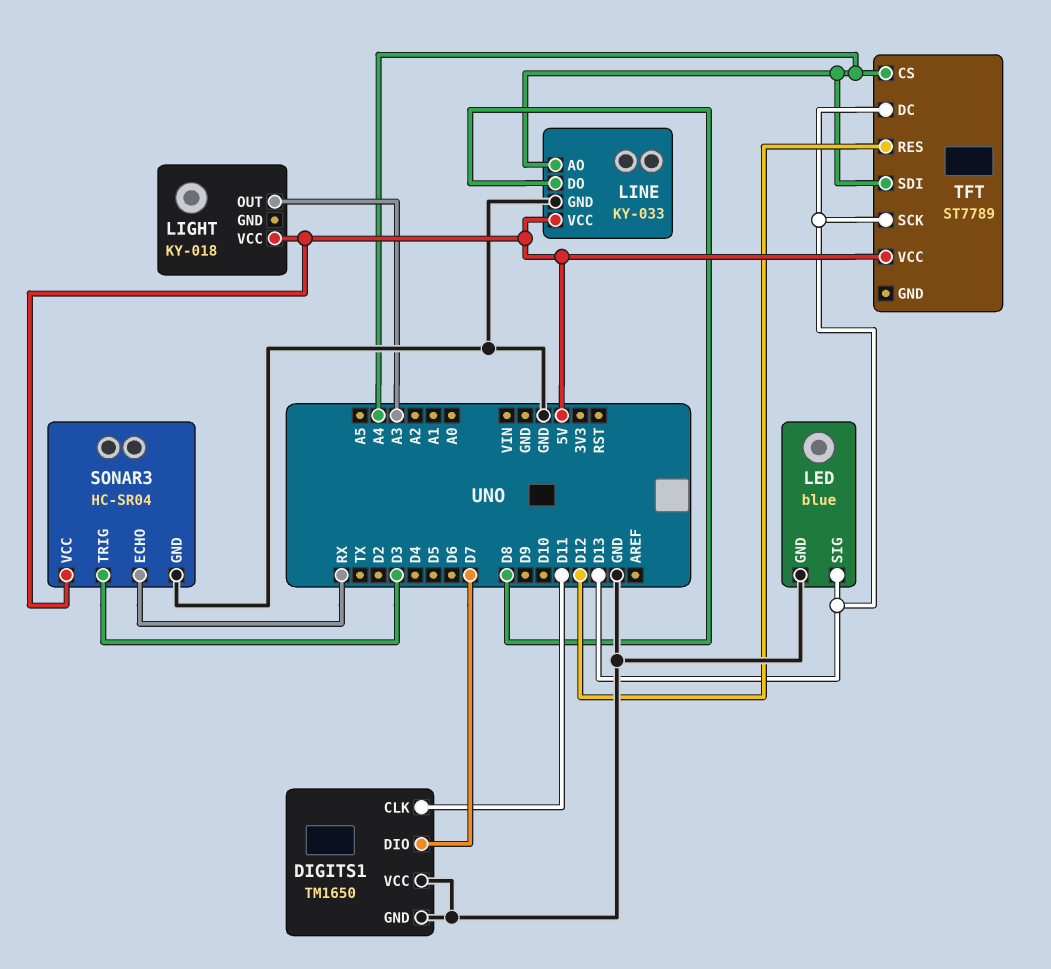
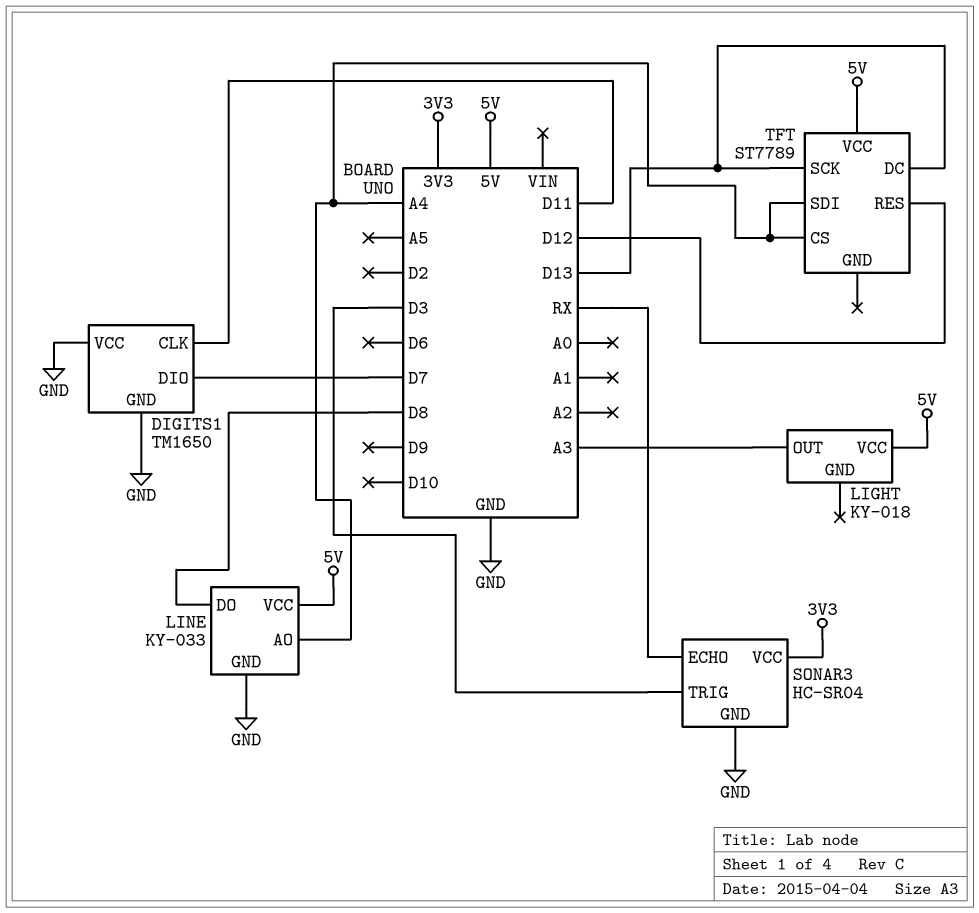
LED: blue -> none
LED pin GND: GND -> none
LED pin SIG: D13 -> none
SONAR3 pin VCC: 5V -> 3V3

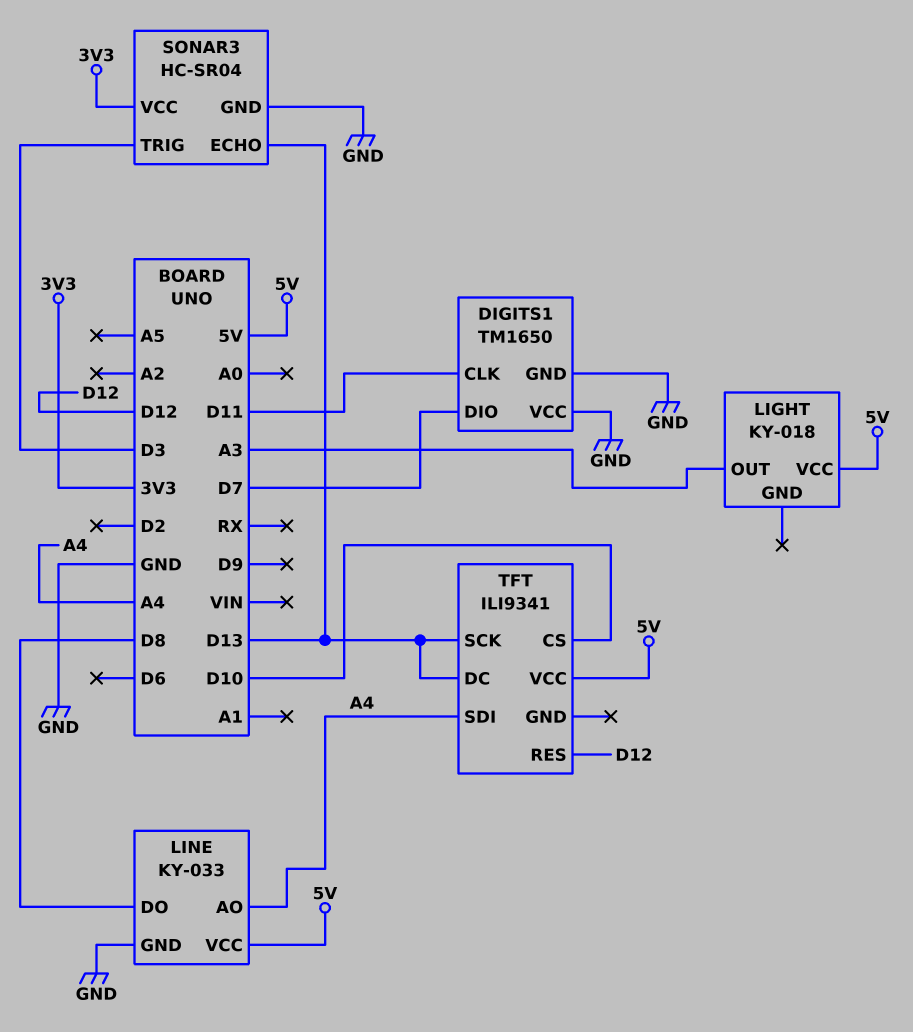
SONAR3 pin ECHO: RX -> D13
TFT: ST7789 -> ILI9341
TFT pin CS: A4 -> D10

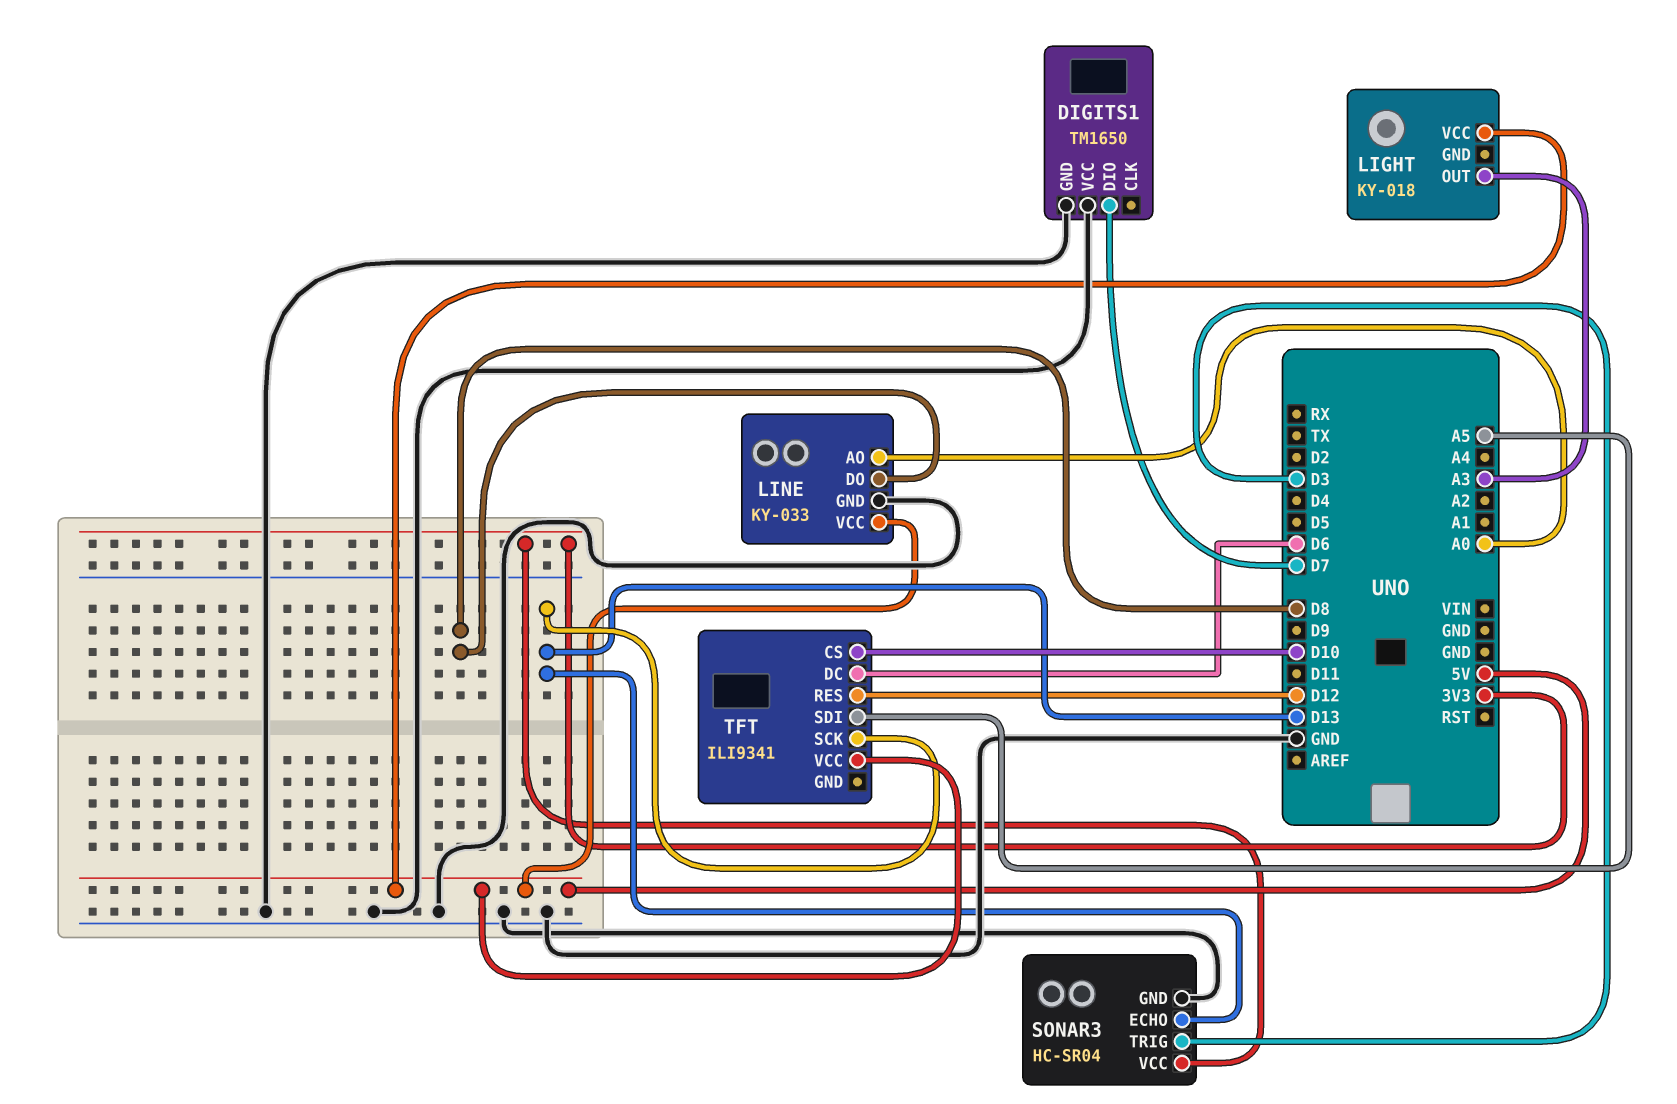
DIGITS1 pin CLK: D11 -> none
LINE pin AO: A4 -> A0
TFT pin DC: D13 -> D6
TFT pin SDI: A4 -> A5

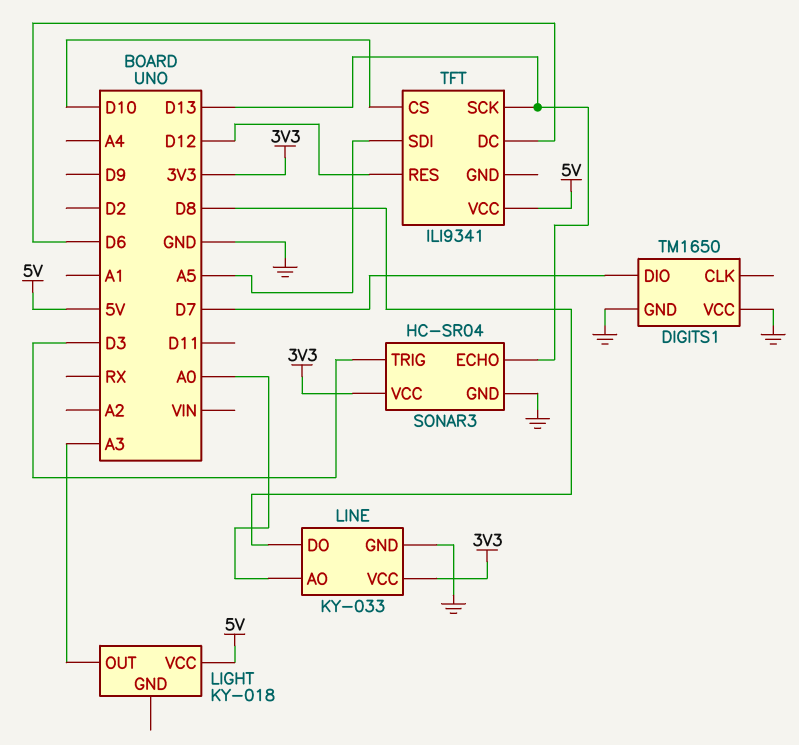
LINE pin VCC: 5V -> 3V3

